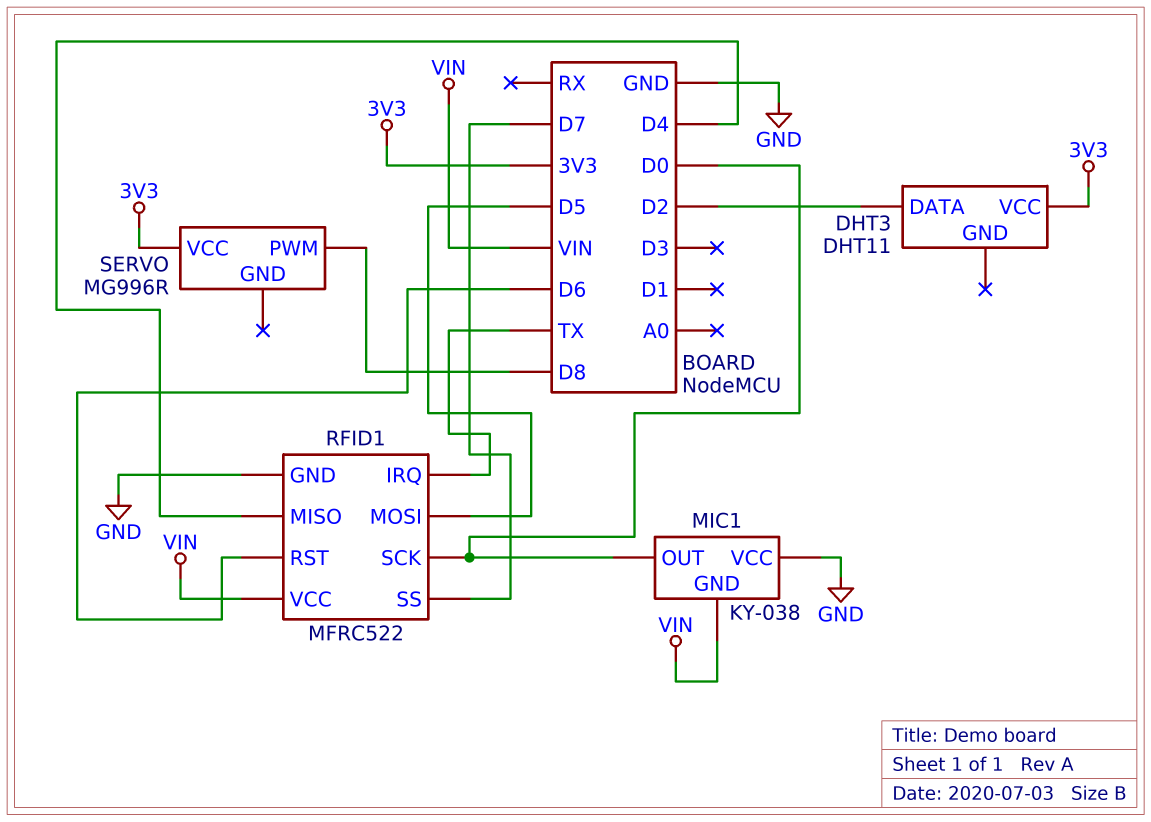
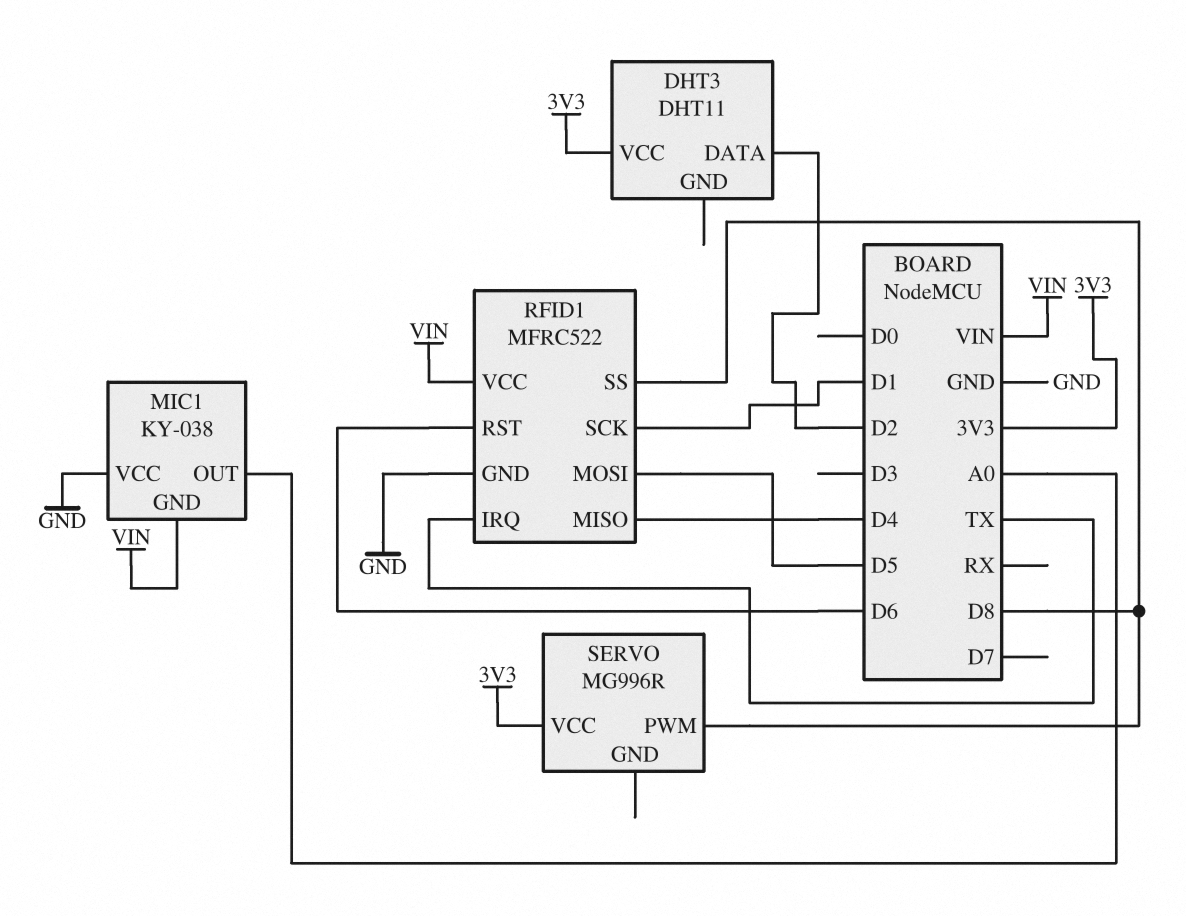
MIC1 pin OUT: D0 -> A0
RFID1 pin SCK: D0 -> D1
RFID1 pin SS: D7 -> D8

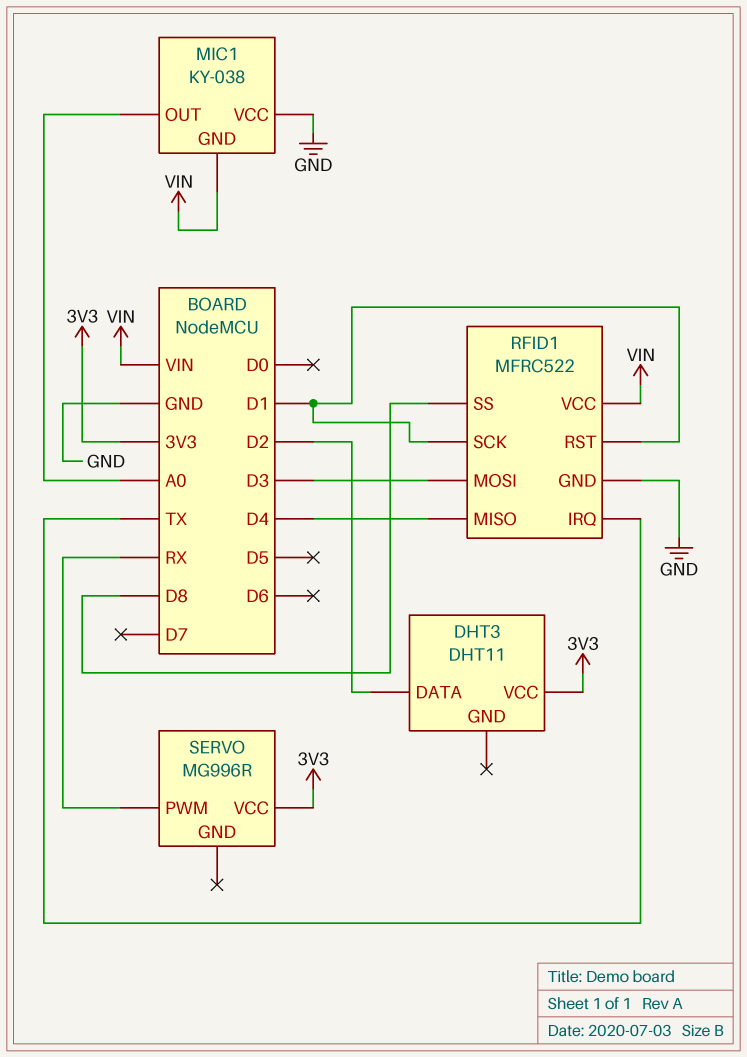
RFID1 pin MOSI: D5 -> D3
RFID1 pin RST: D6 -> D1
SERVO pin PWM: D8 -> RX

